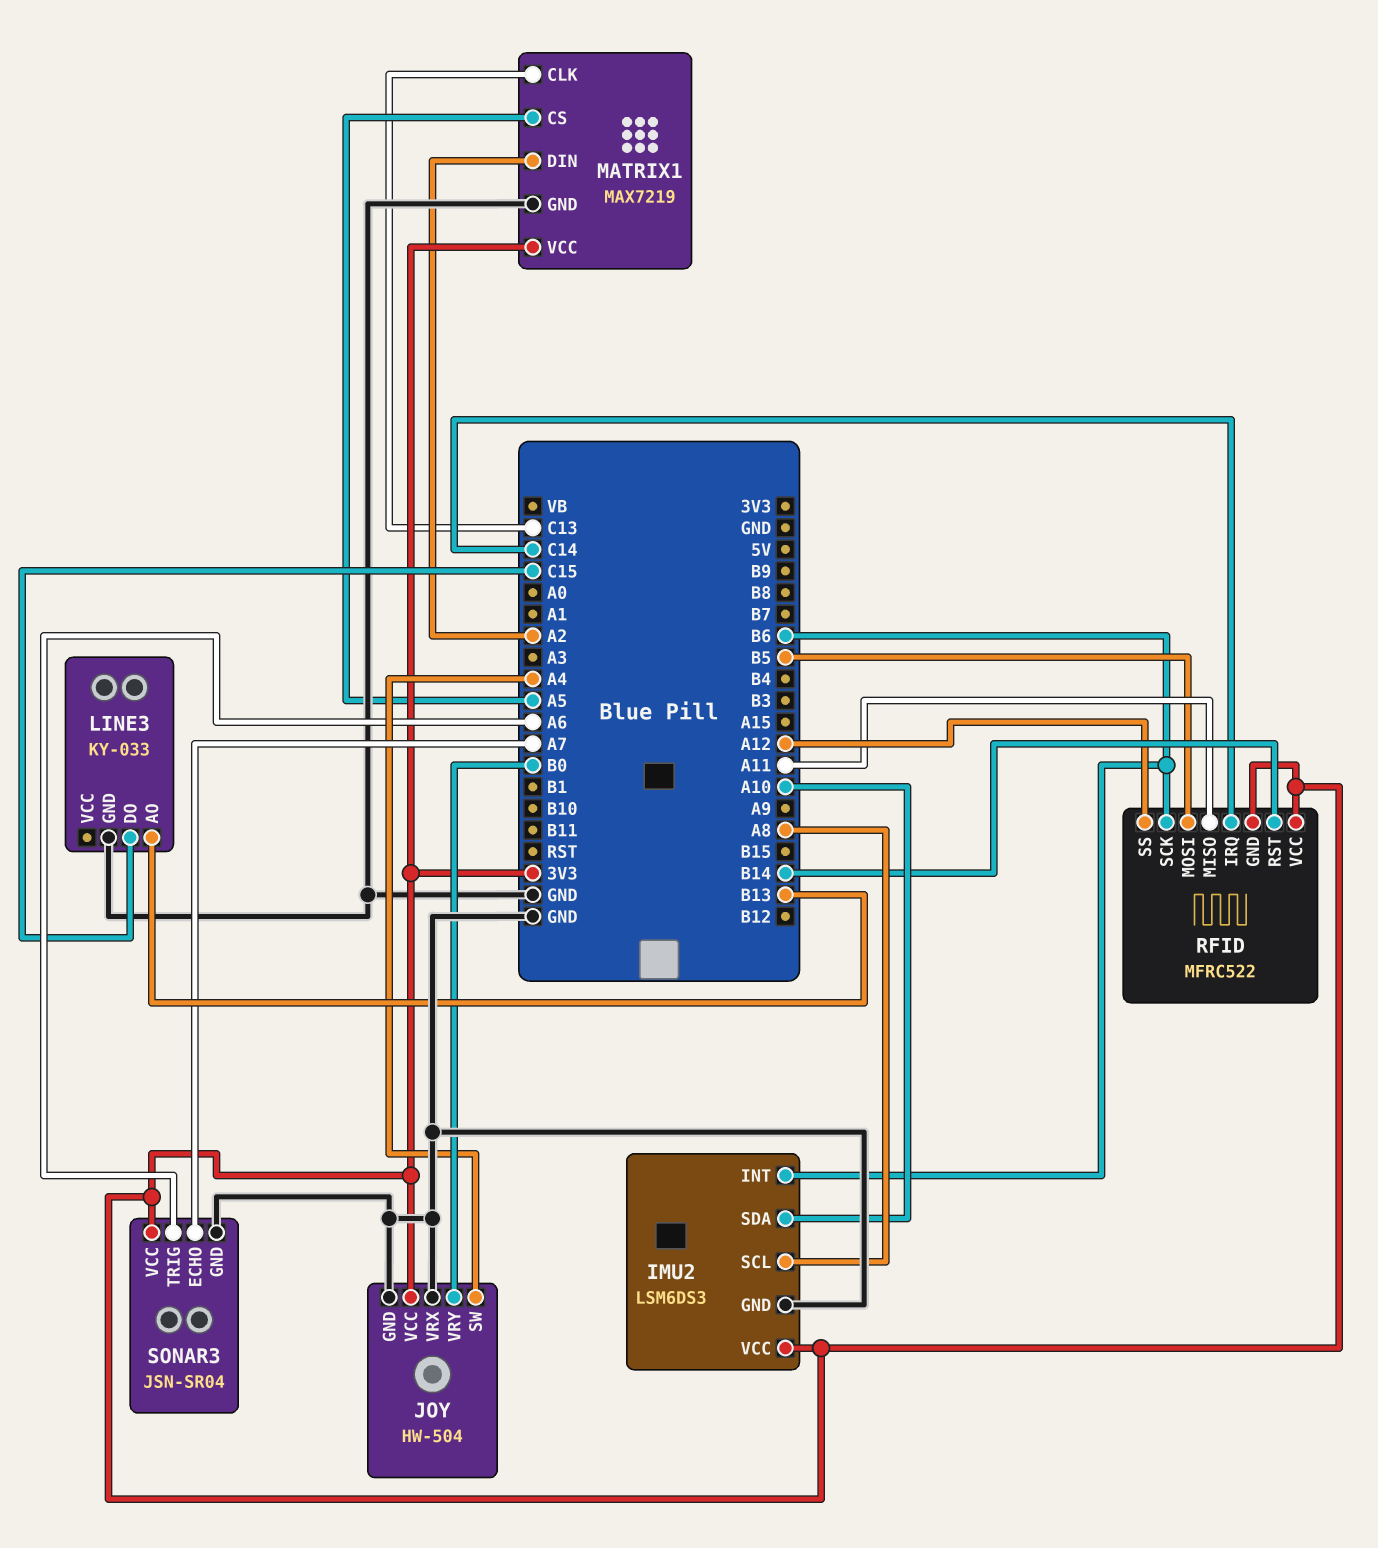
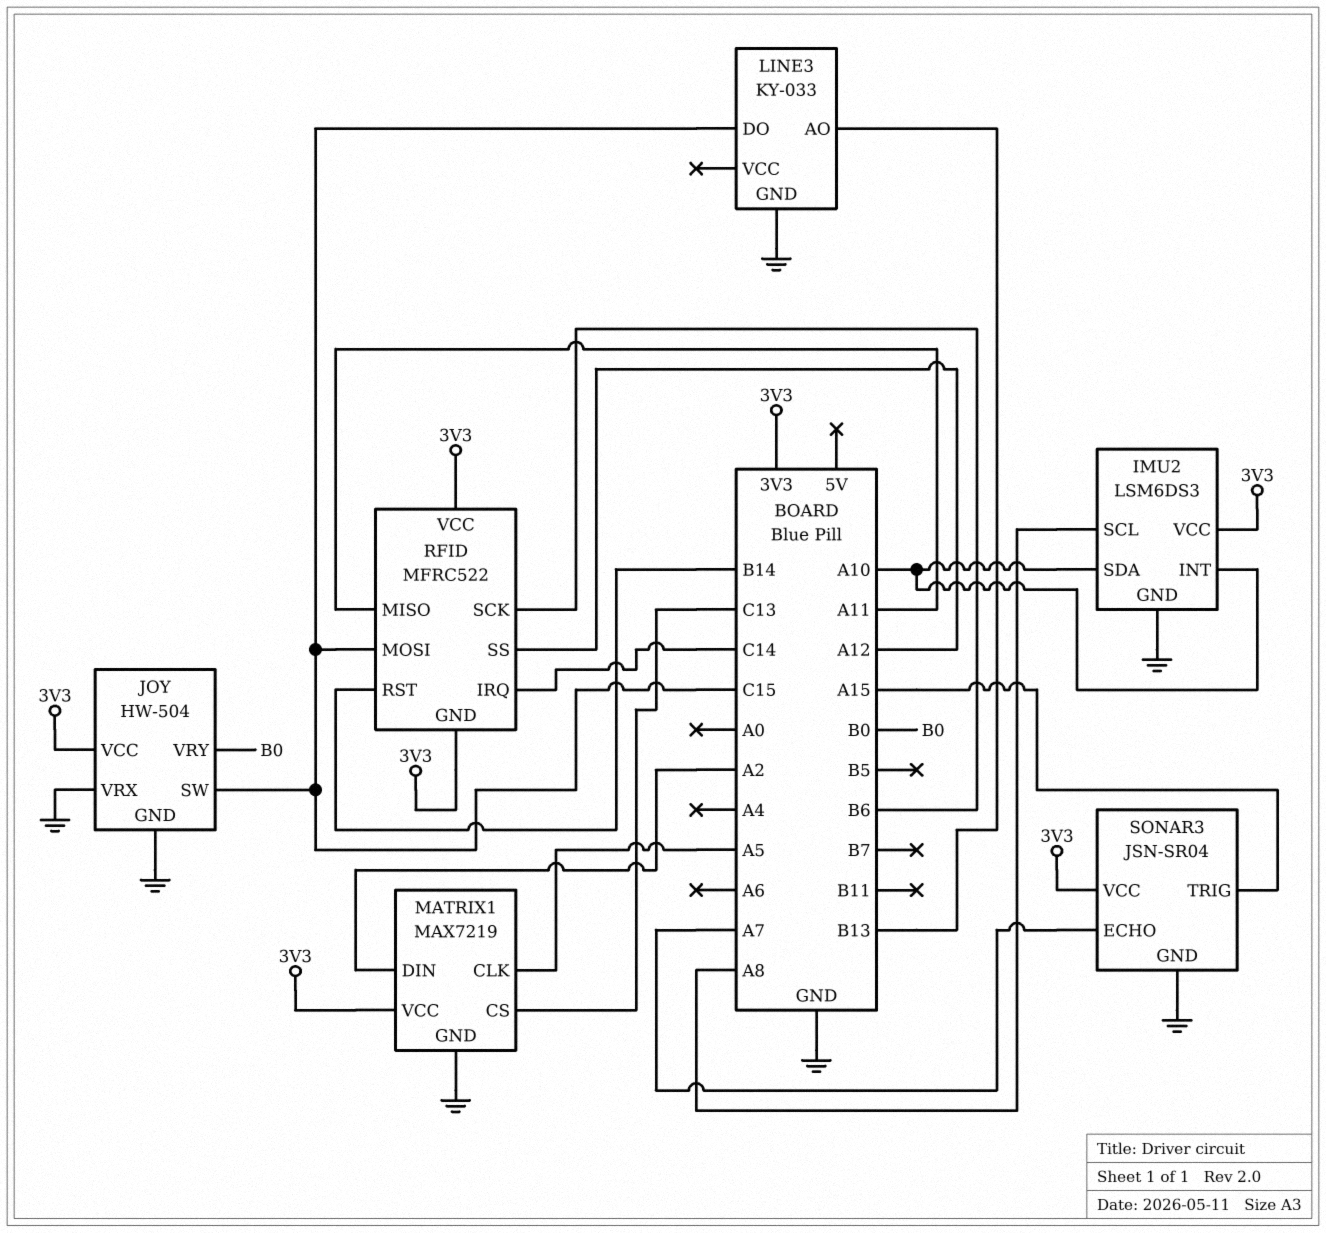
IMU2 pin INT: B6 -> A10
JOY pin SW: A4 -> C15
MATRIX1 pin CLK: C13 -> A5
MATRIX1 pin CS: A5 -> C13
RFID pin MOSI: B5 -> C15
SONAR3 pin TRIG: A6 -> A15

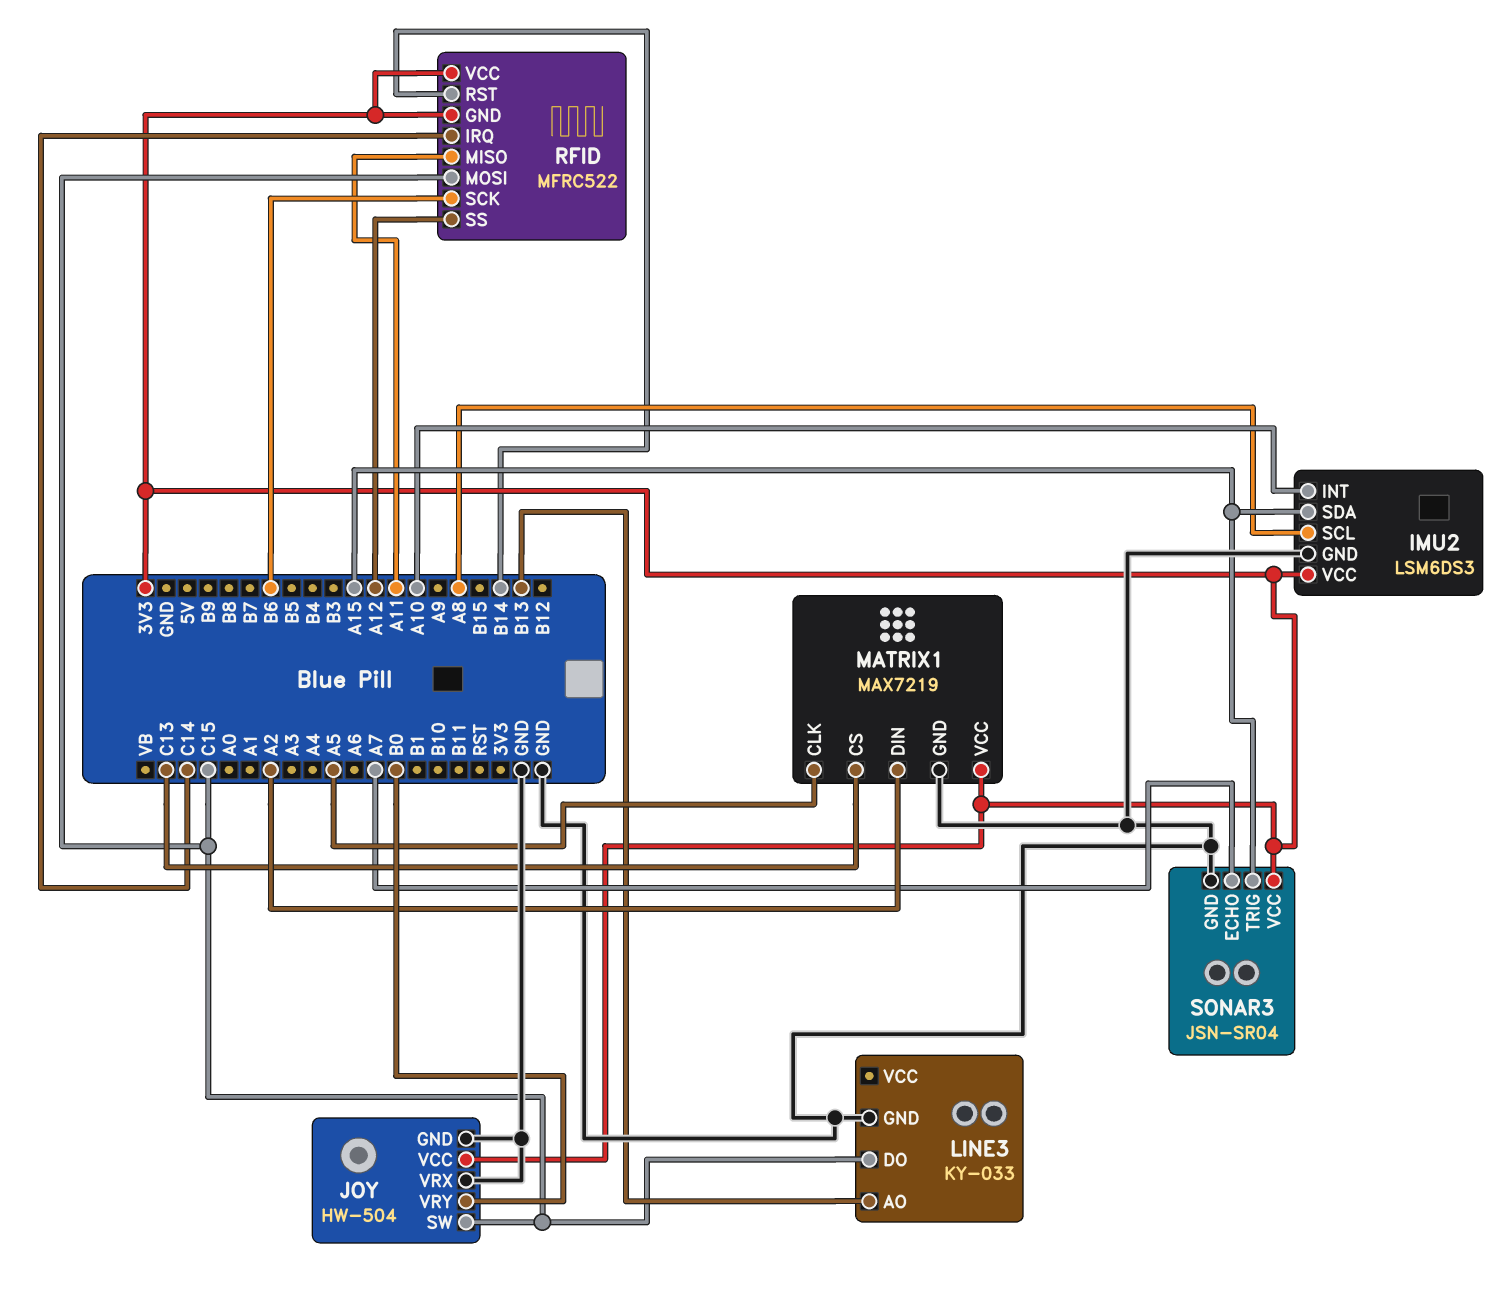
IMU2 pin SDA: A10 -> A15

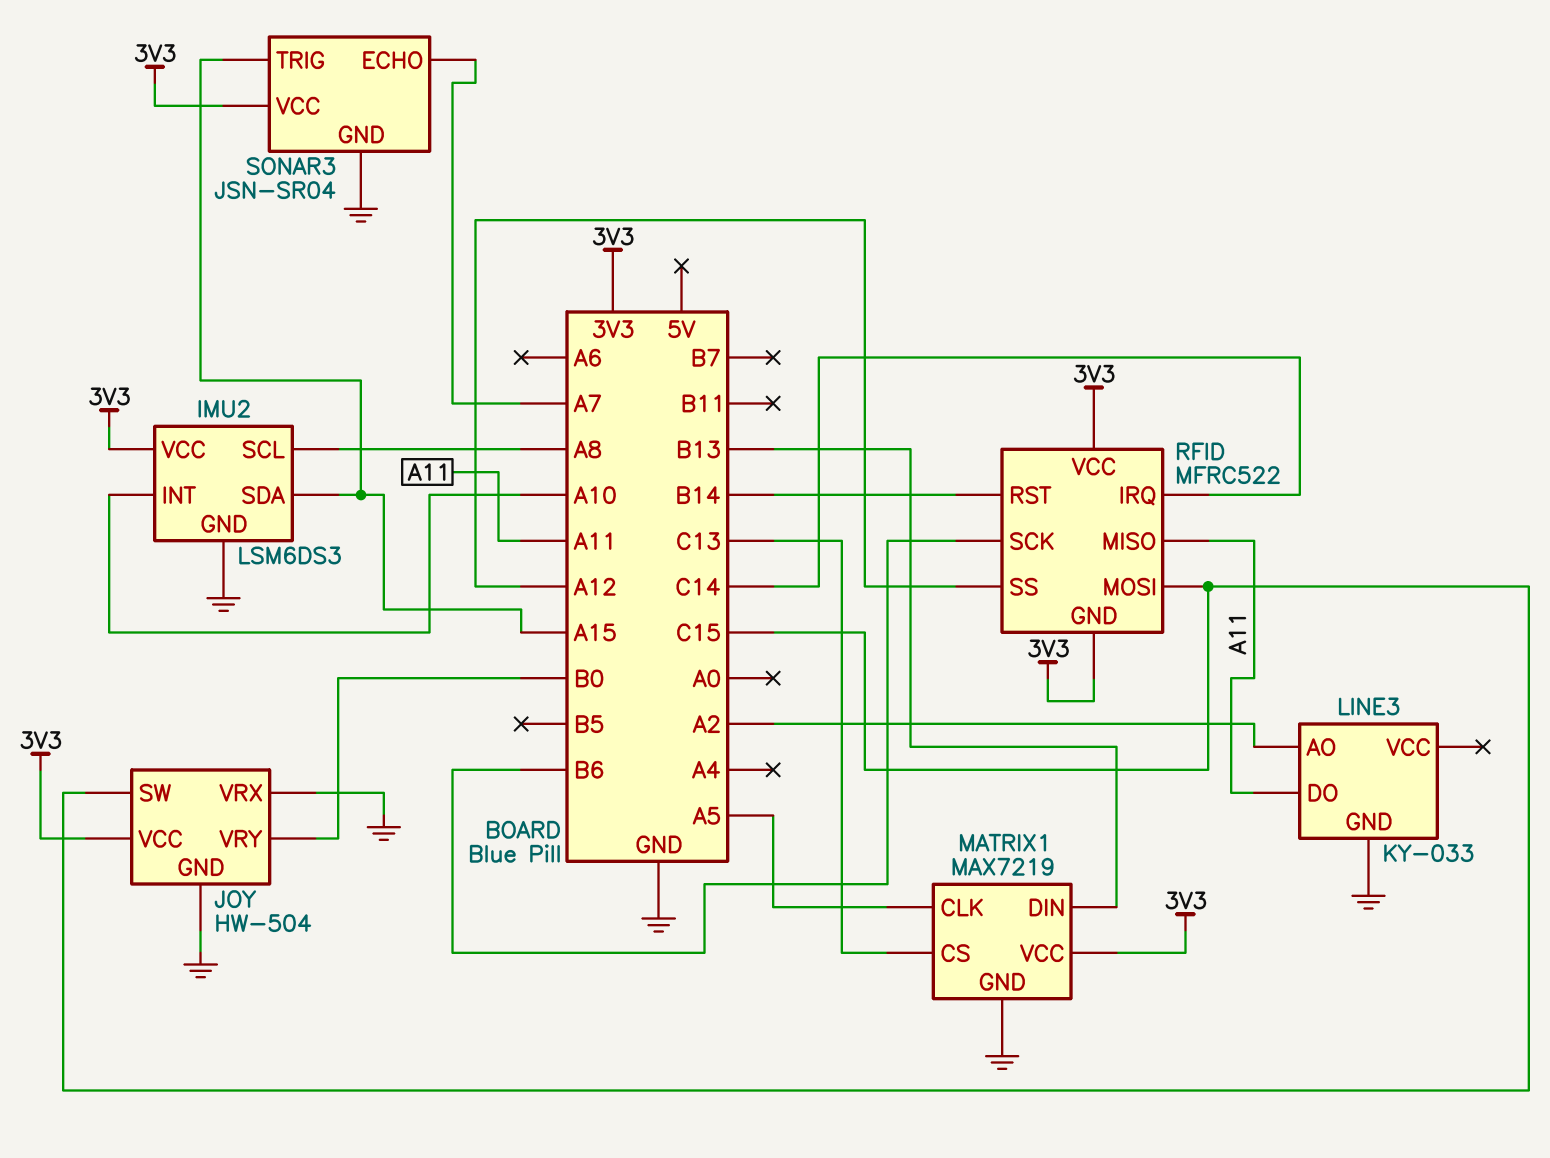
LINE3 pin AO: B13 -> A2
LINE3 pin DO: C15 -> A11
MATRIX1 pin DIN: A2 -> B13

